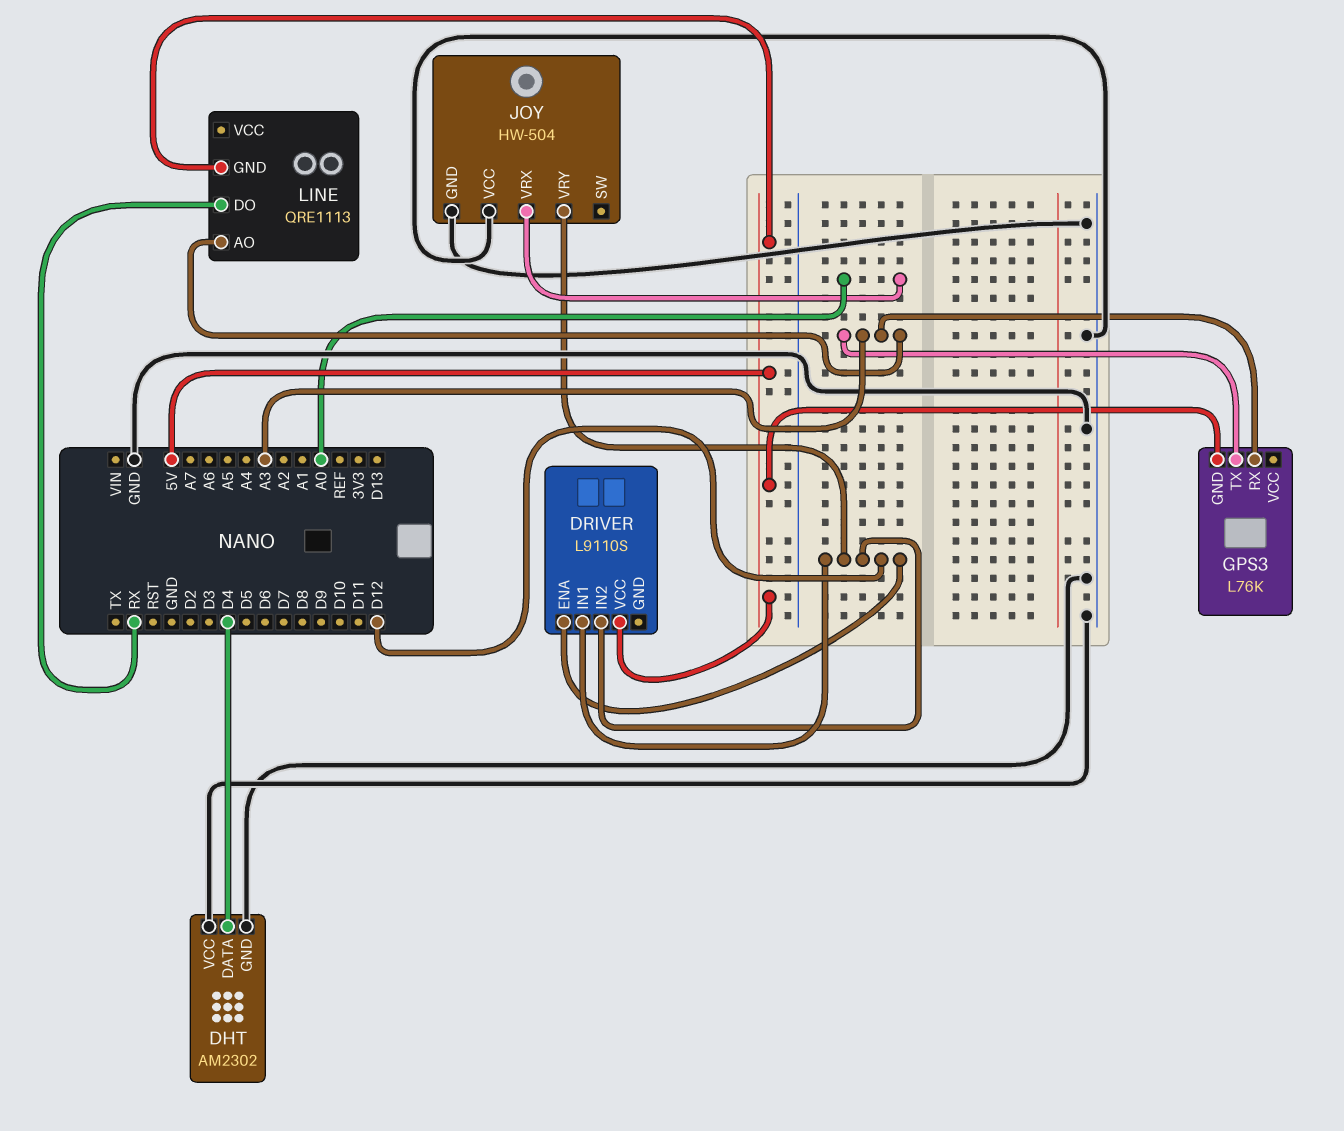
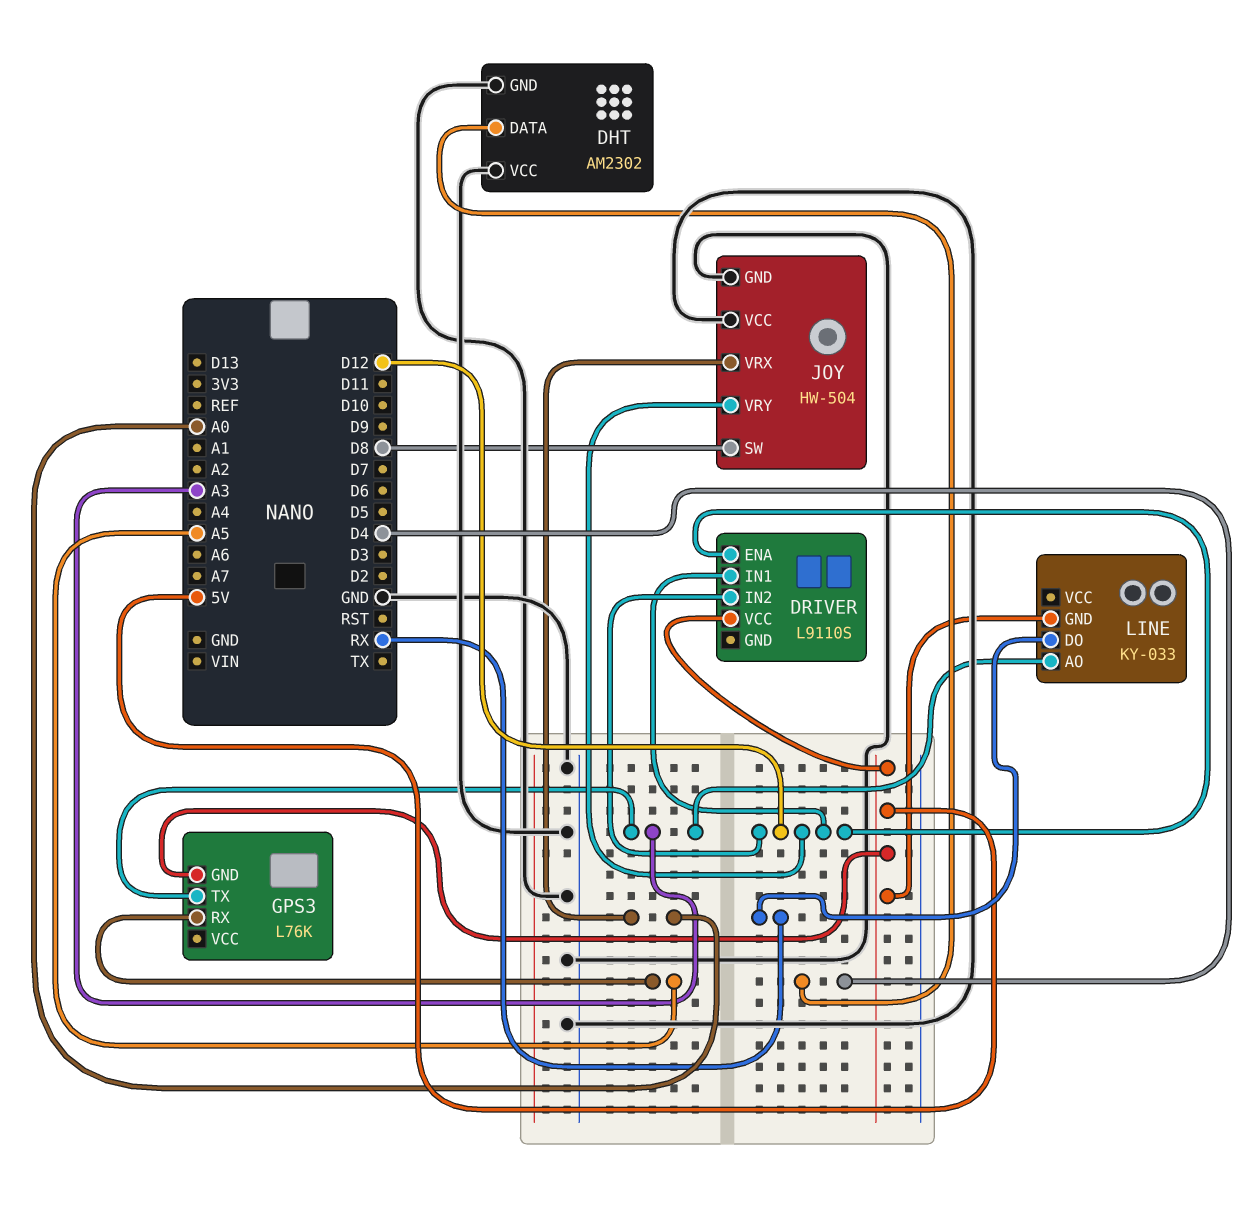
GPS3 pin RX: A3 -> A5
JOY pin SW: none -> D8
LINE: QRE1113 -> KY-033

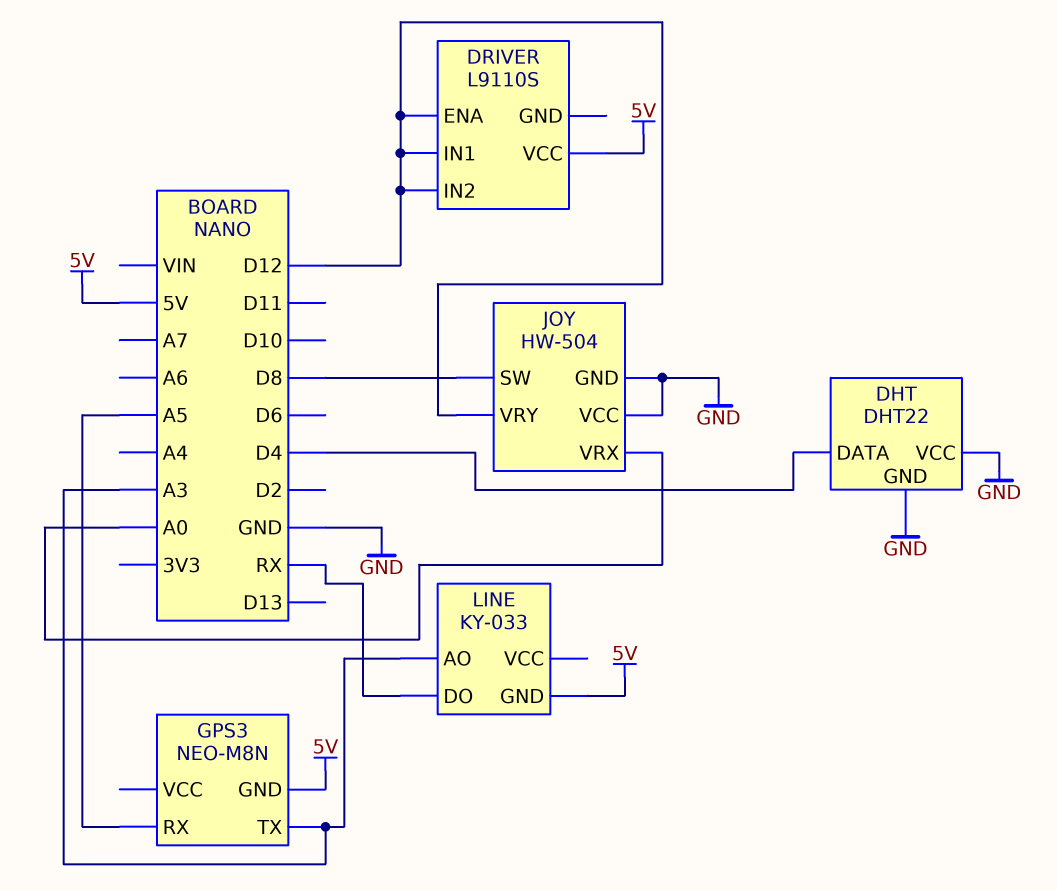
DHT: AM2302 -> DHT22
GPS3: L76K -> NEO-M8N

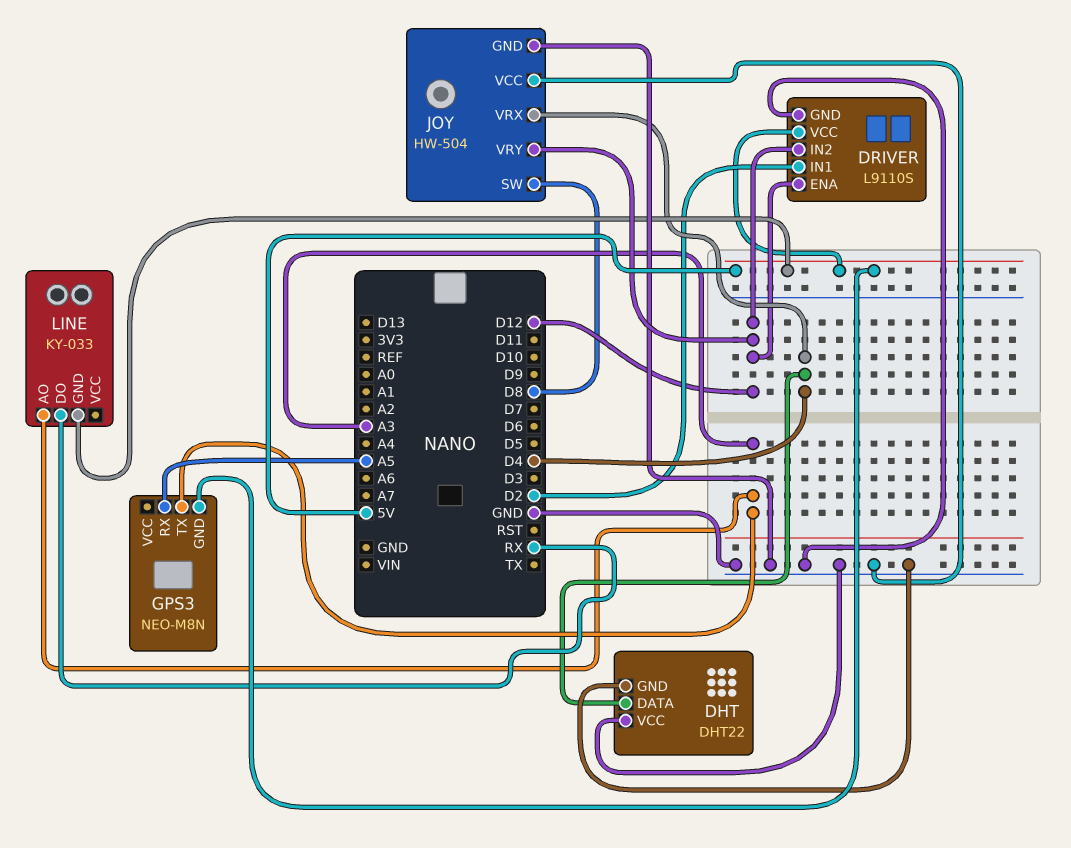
DRIVER pin GND: none -> GND
DRIVER pin IN1: D12 -> D2
JOY pin VRX: A0 -> D4

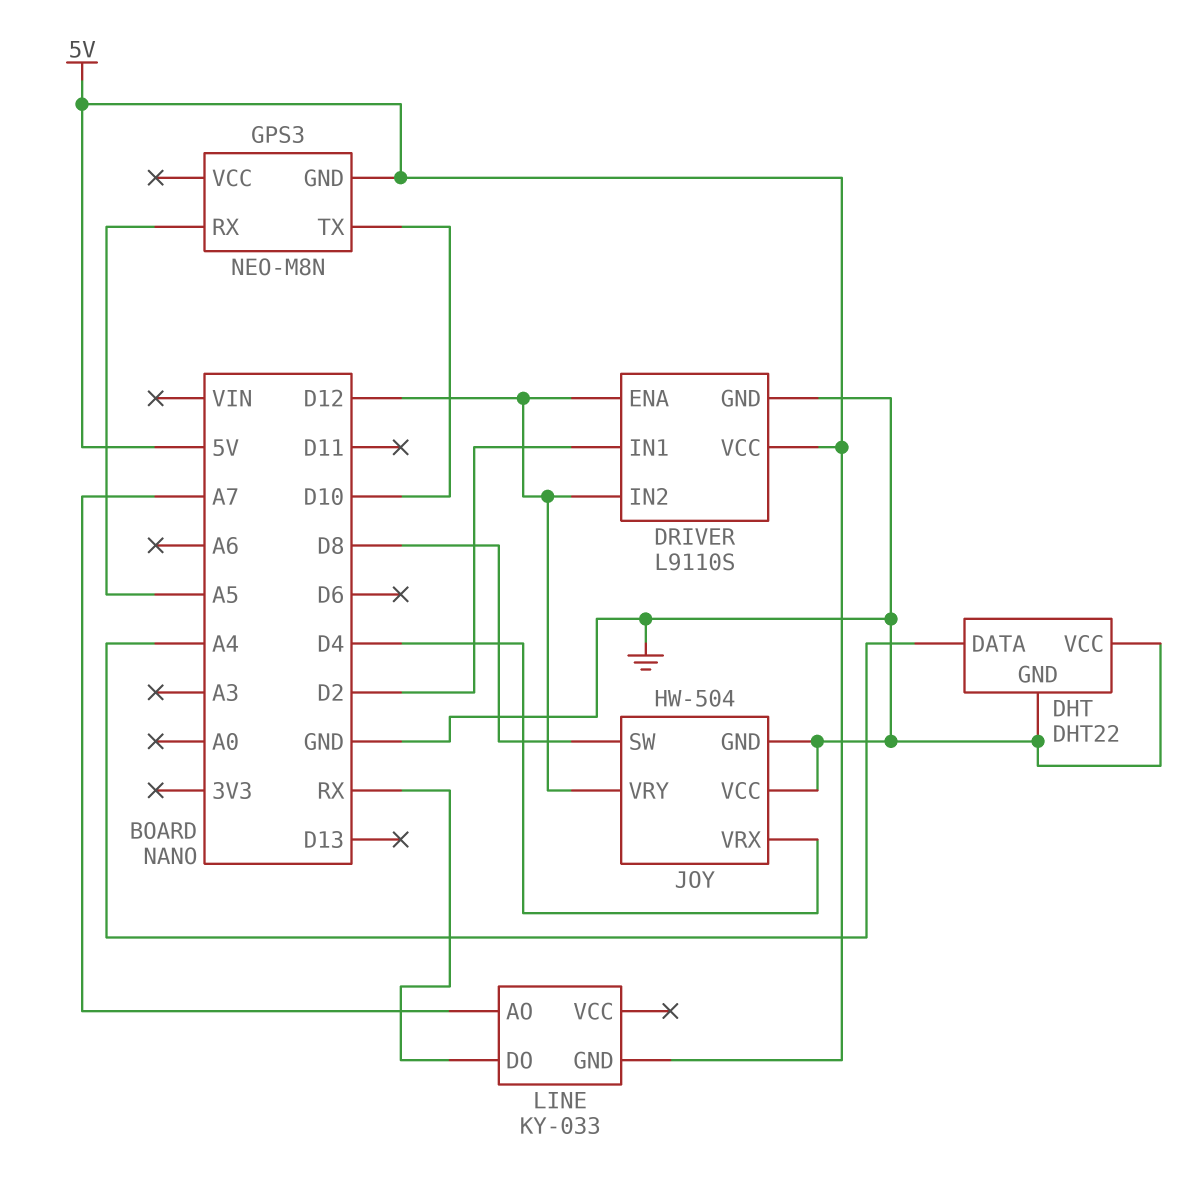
DHT pin DATA: D4 -> A4
GPS3 pin TX: A3 -> D10
LINE pin AO: A3 -> A7

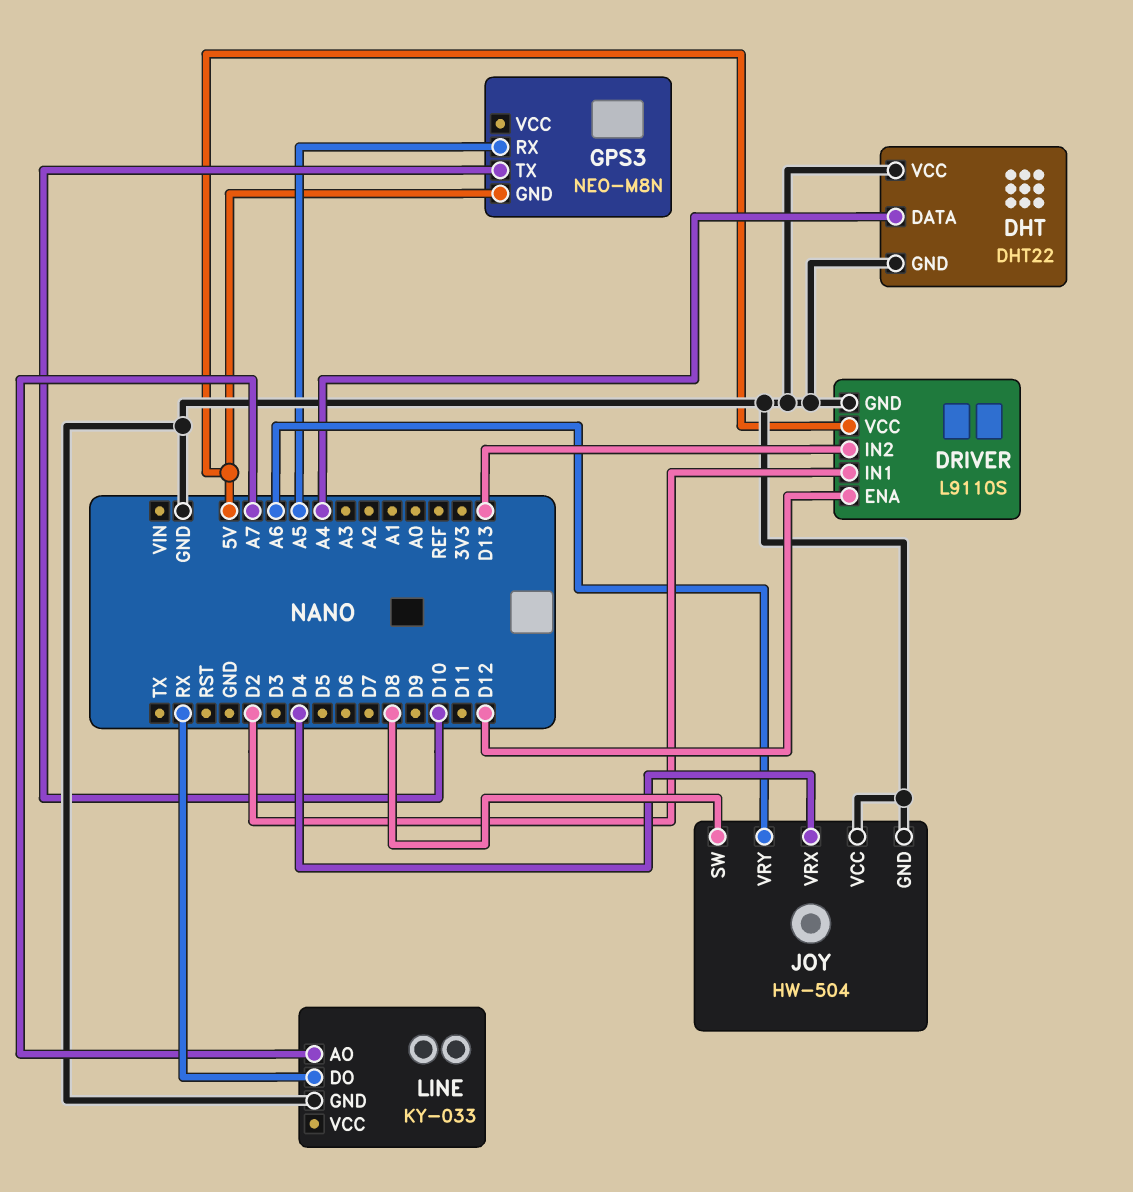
DRIVER pin IN2: D12 -> D13
JOY pin VRY: D12 -> A6
LINE pin GND: 5V -> GND

